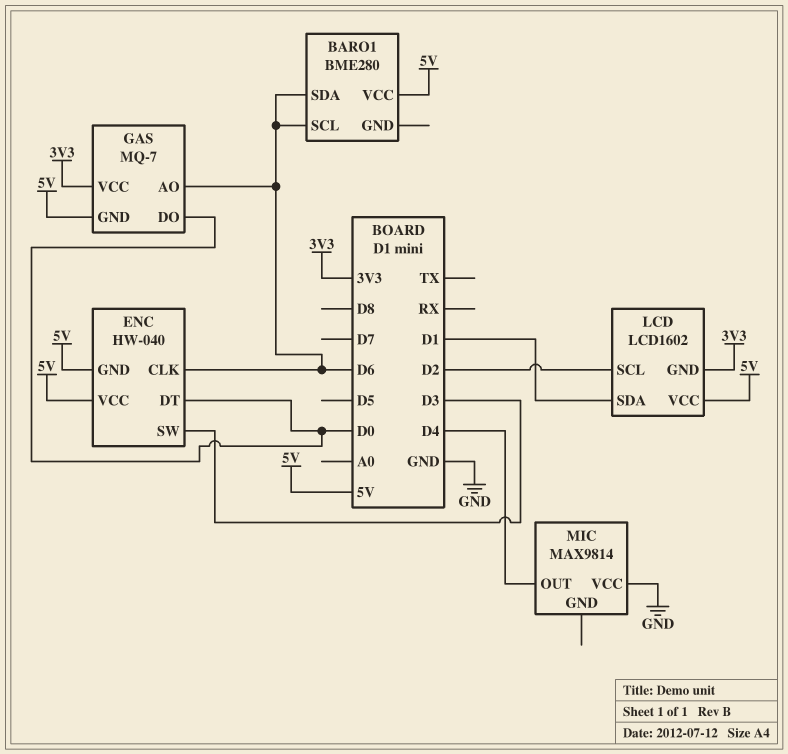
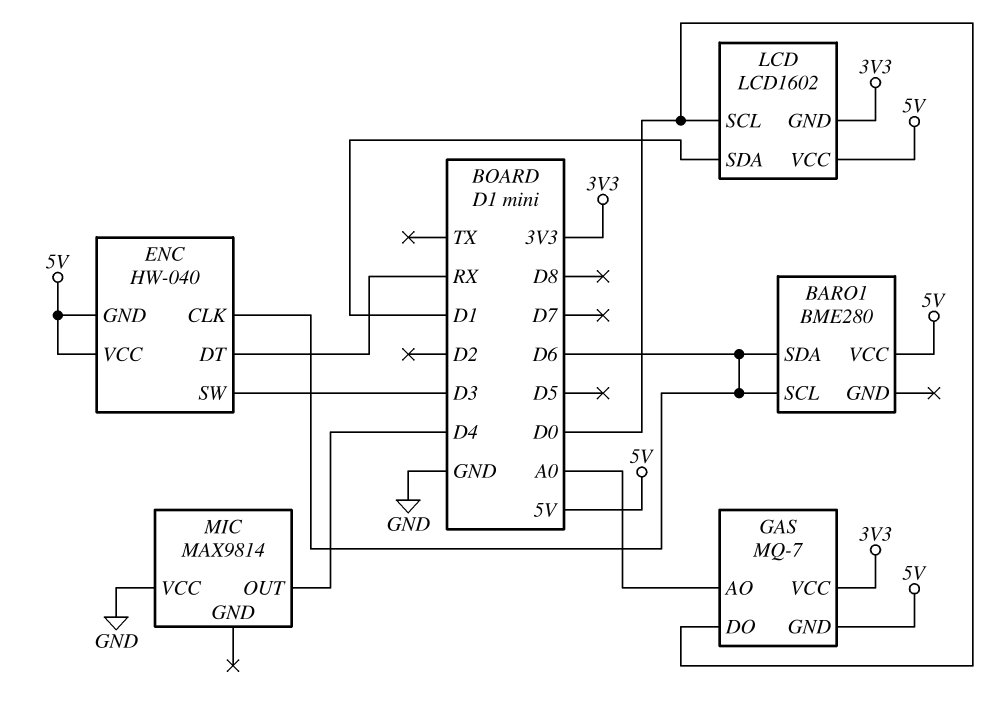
ENC pin DT: D0 -> RX
GAS pin AO: D6 -> A0
LCD pin SCL: D2 -> D0

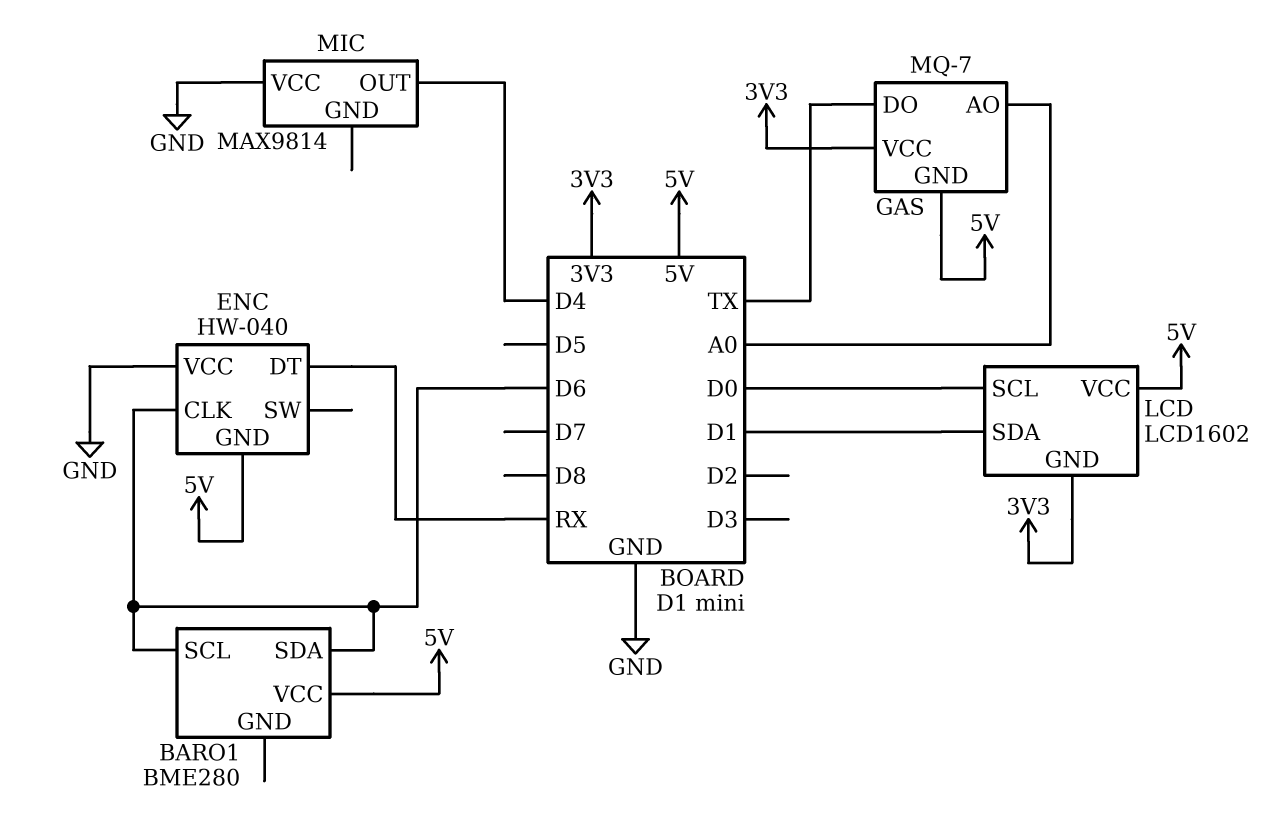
ENC pin SW: D3 -> none
ENC pin VCC: 5V -> GND
GAS pin DO: D0 -> TX

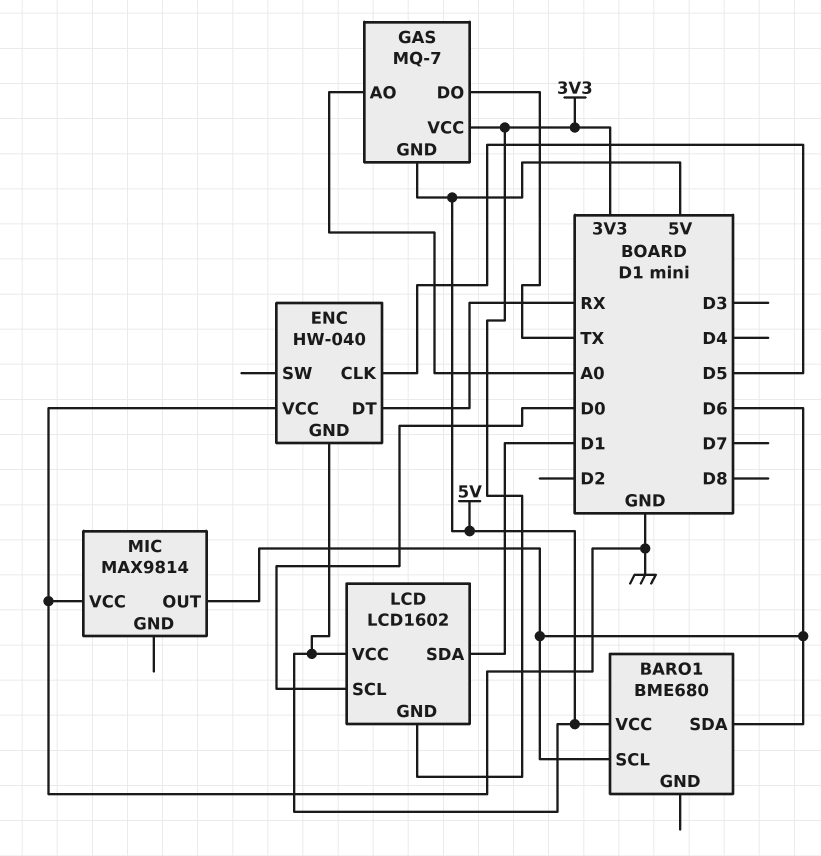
BARO1: BME280 -> BME680
ENC pin CLK: D6 -> D5
MIC pin OUT: D4 -> D6

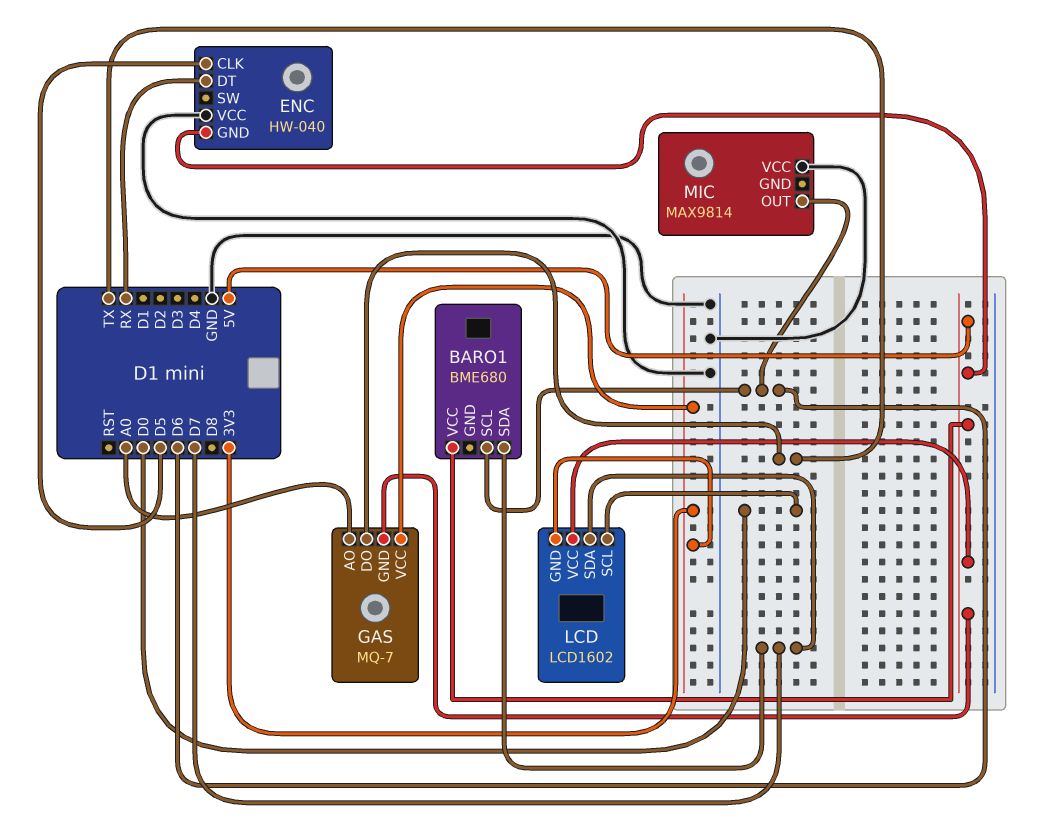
BARO1 pin SDA: D6 -> D7
LCD pin SDA: D1 -> D7

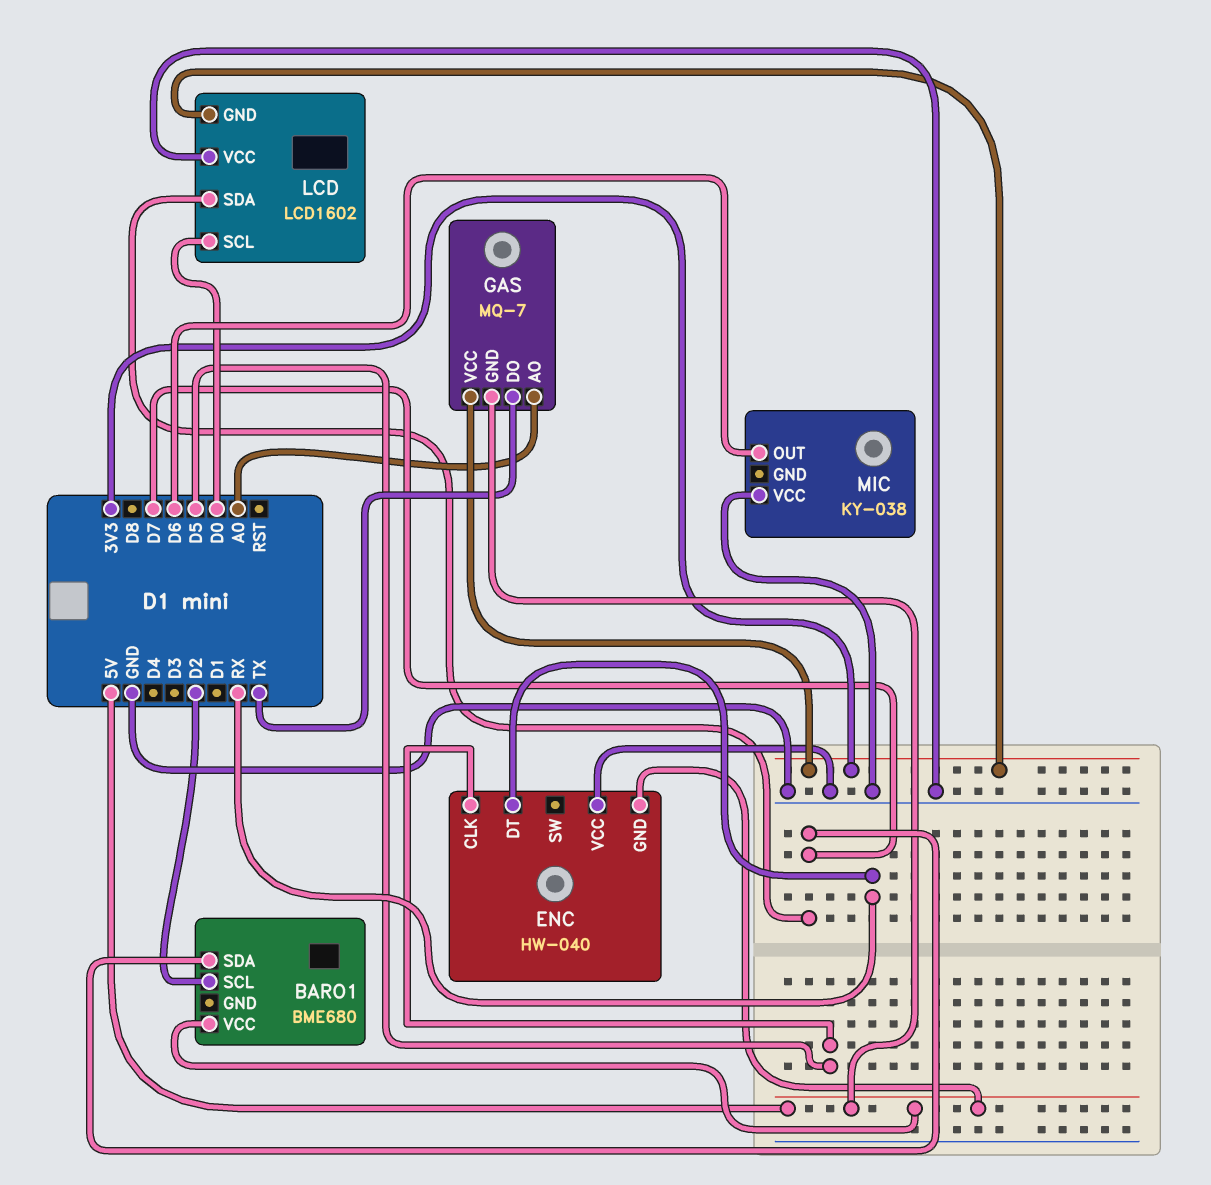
BARO1 pin SCL: D6 -> D2
LCD pin VCC: 5V -> GND
MIC: MAX9814 -> KY-038

